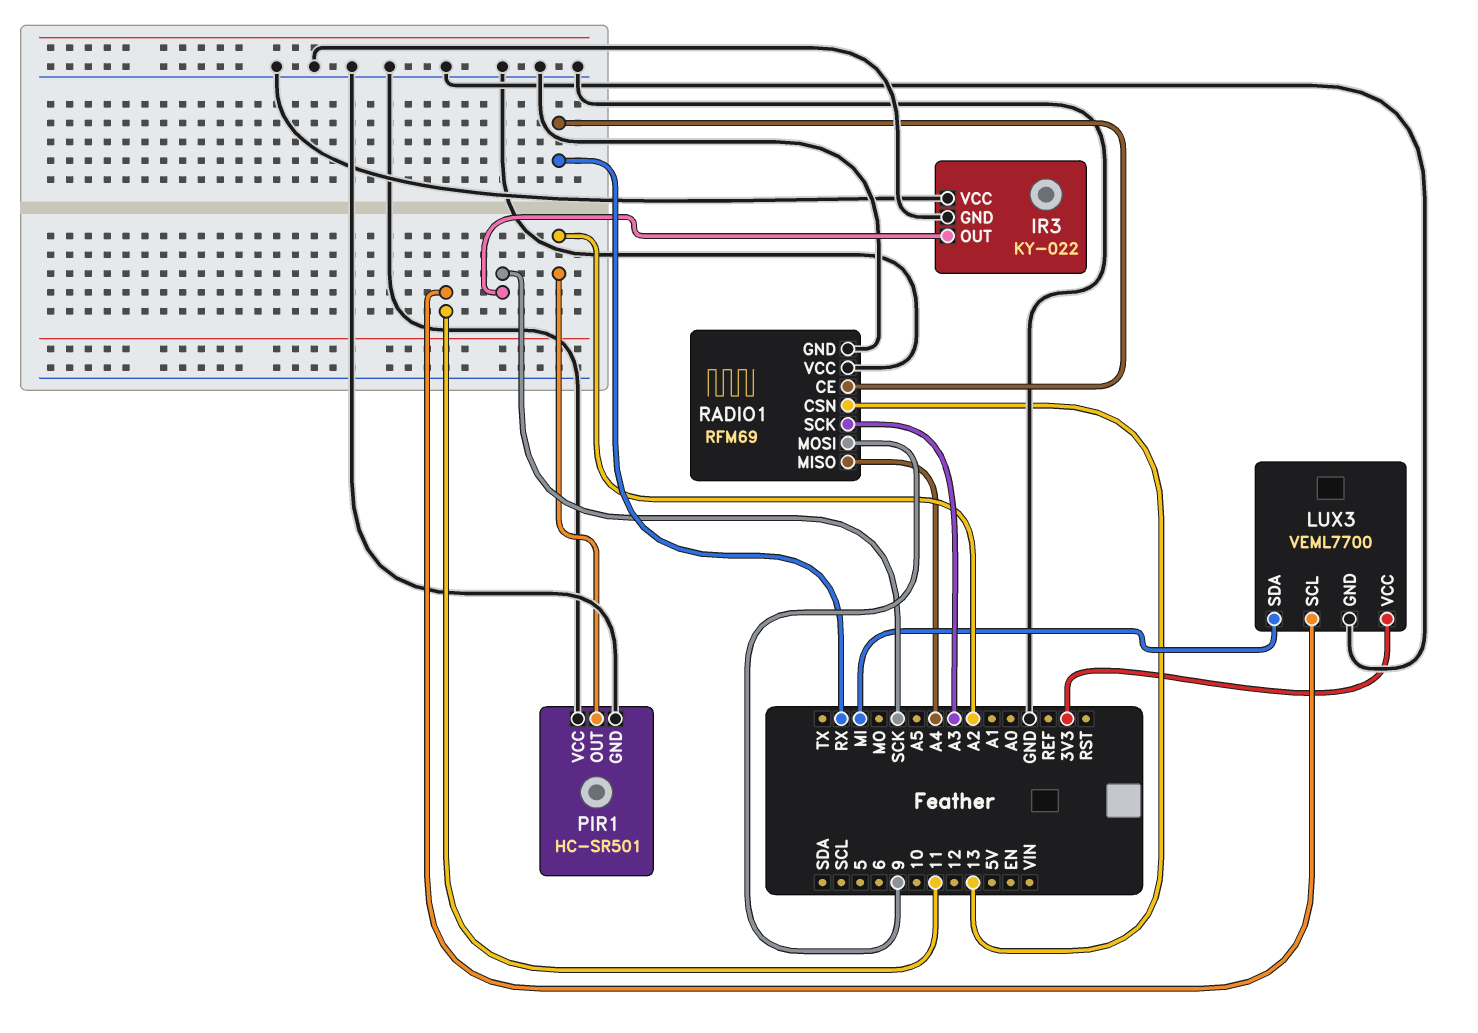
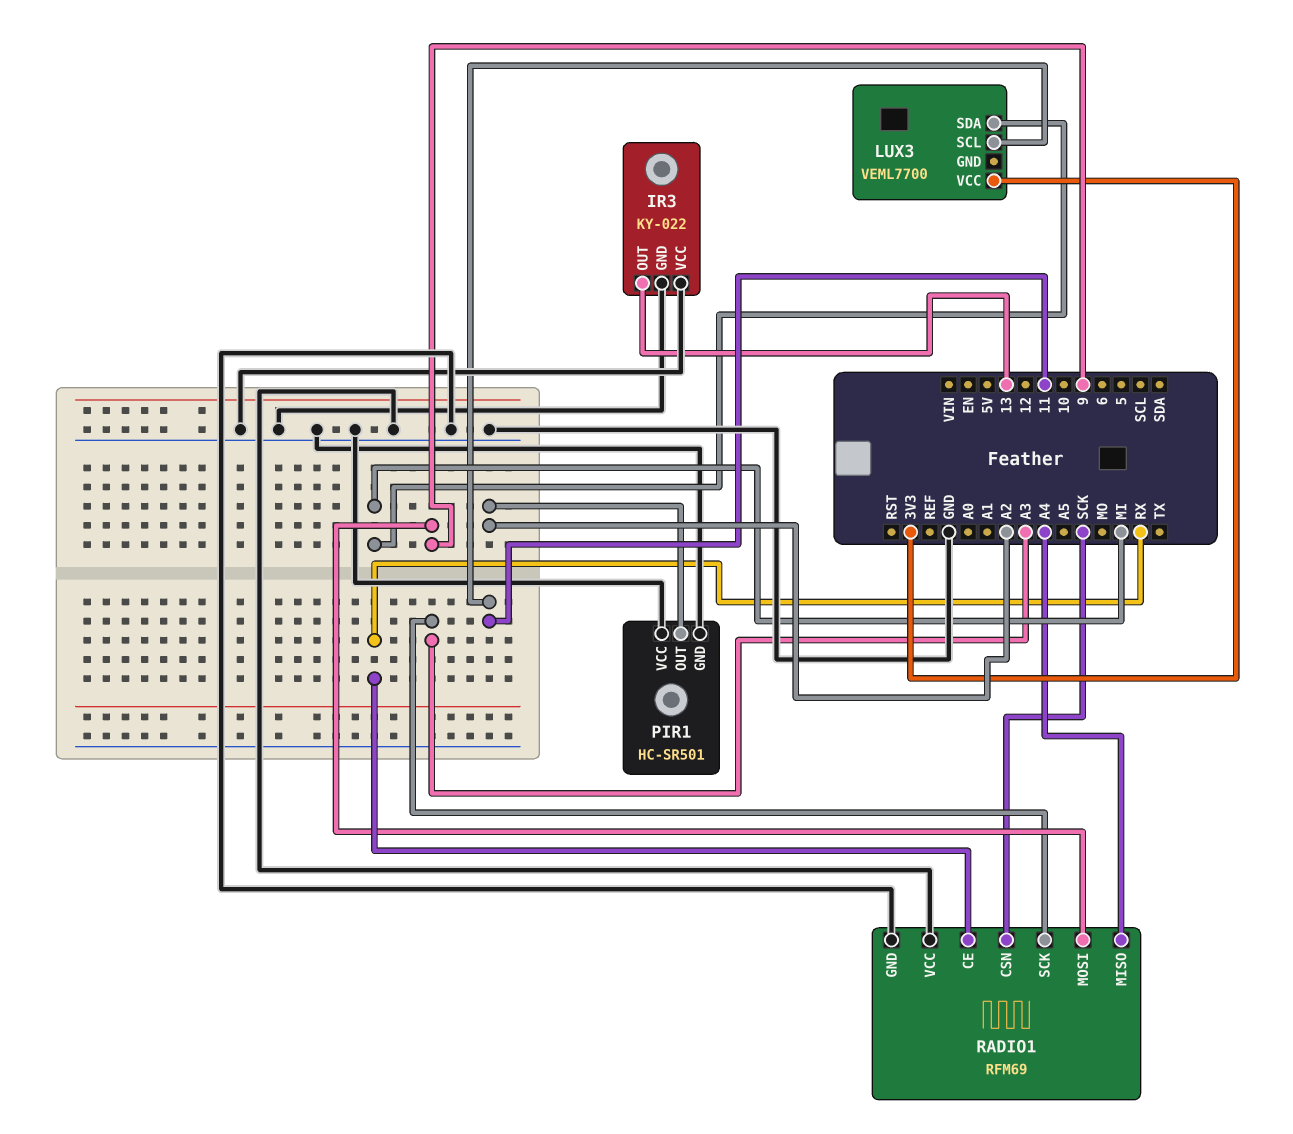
IR3 pin OUT: SCK -> 13
LUX3 pin GND: GND -> none
RADIO1 pin CSN: 13 -> SCK

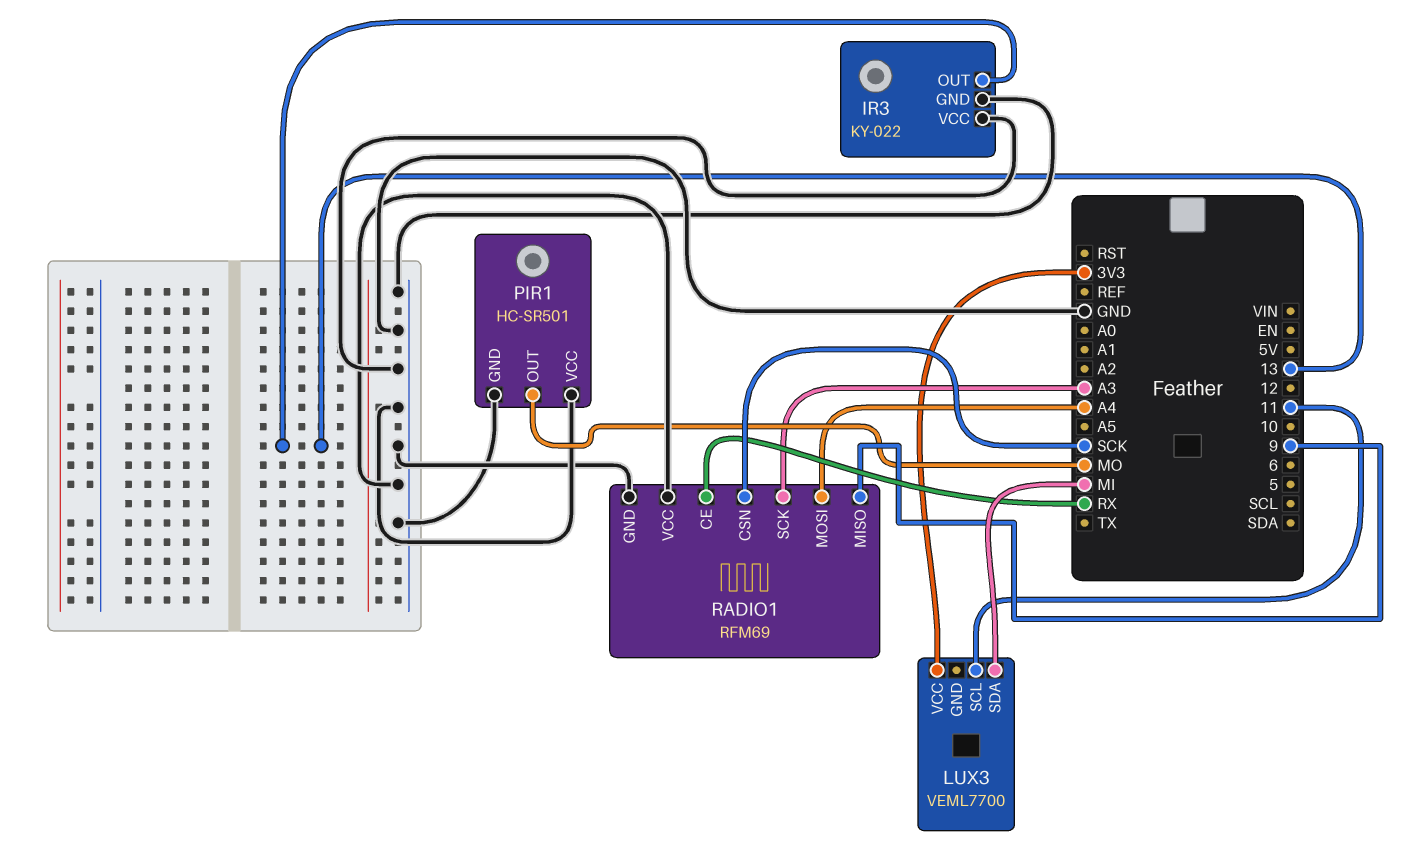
PIR1 pin OUT: A2 -> MO
RADIO1 pin MISO: A4 -> 9
RADIO1 pin MOSI: 9 -> A4

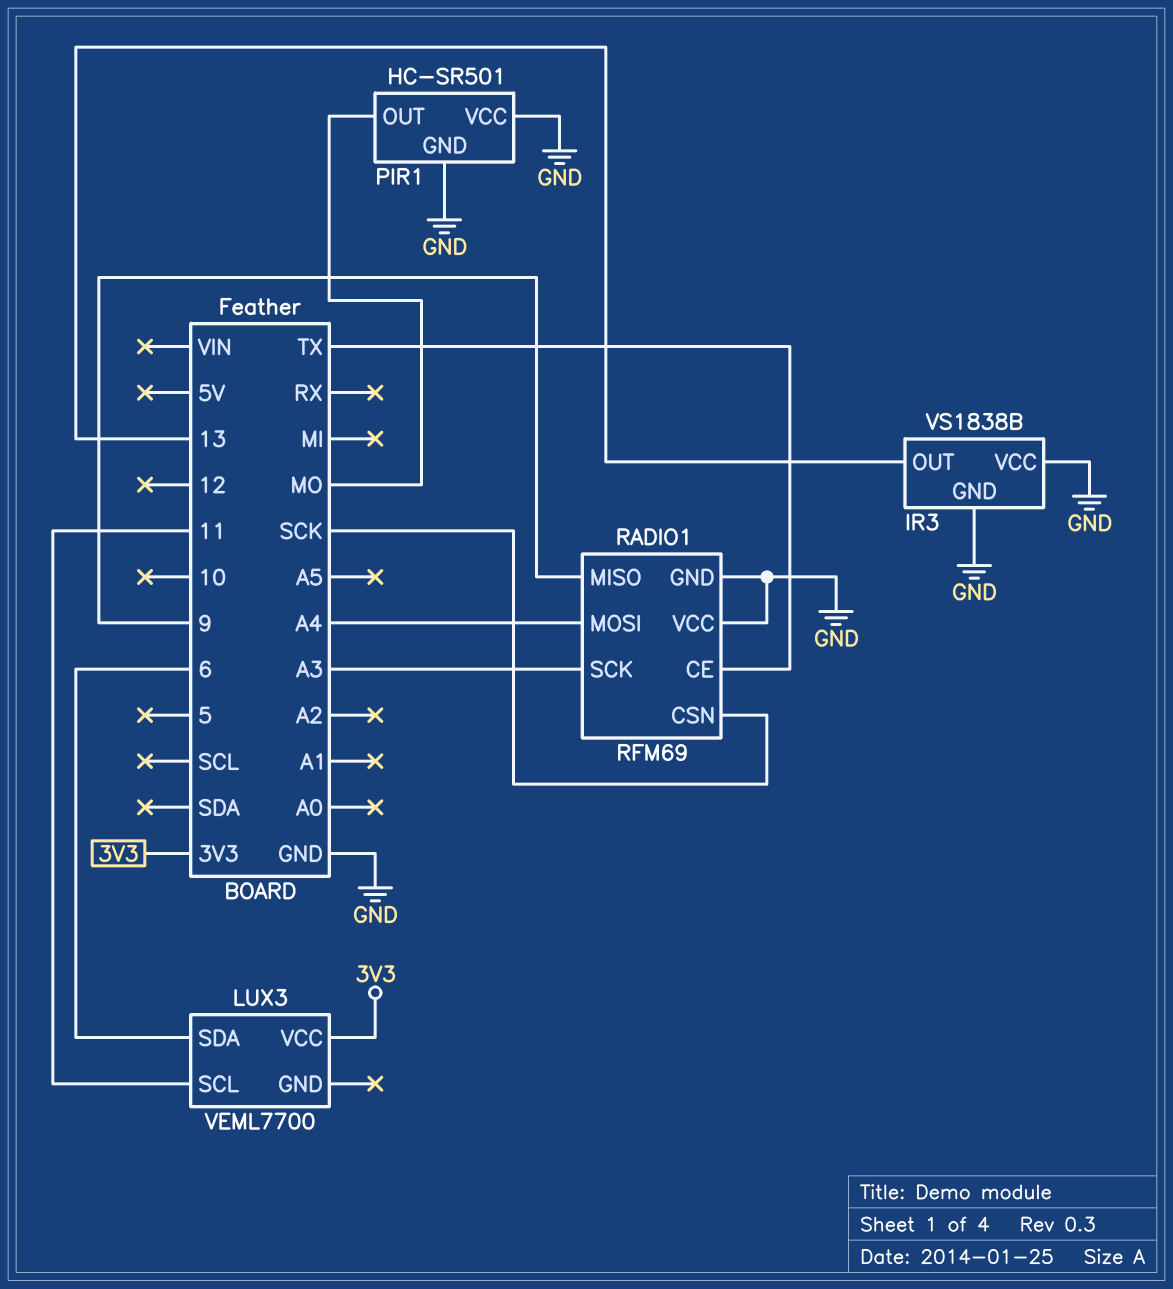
IR3: KY-022 -> VS1838B
LUX3 pin SDA: MI -> 6
RADIO1 pin CE: RX -> TX

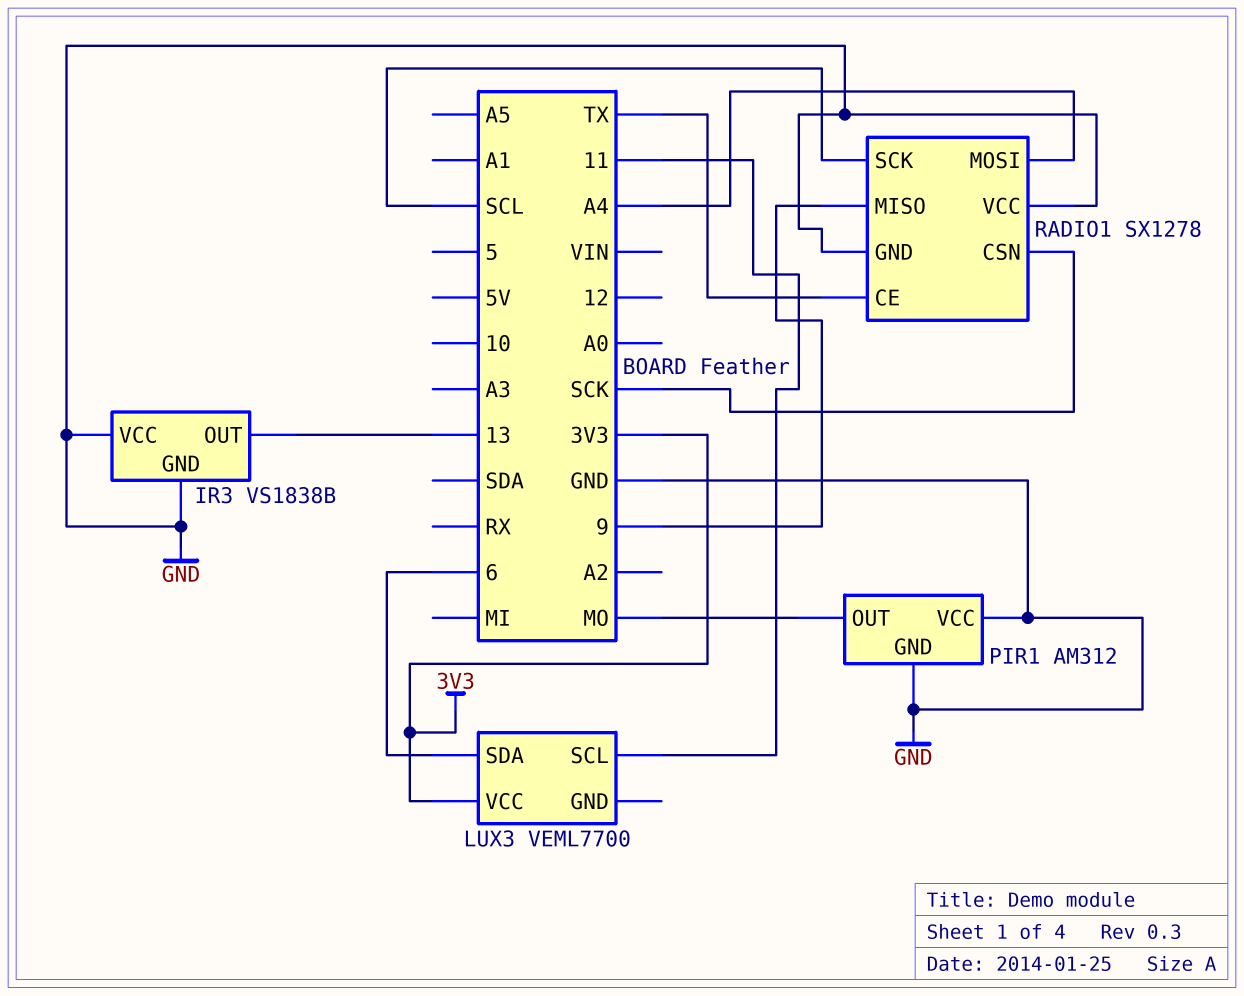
PIR1: HC-SR501 -> AM312
RADIO1: RFM69 -> SX1278
RADIO1 pin SCK: A3 -> SCL

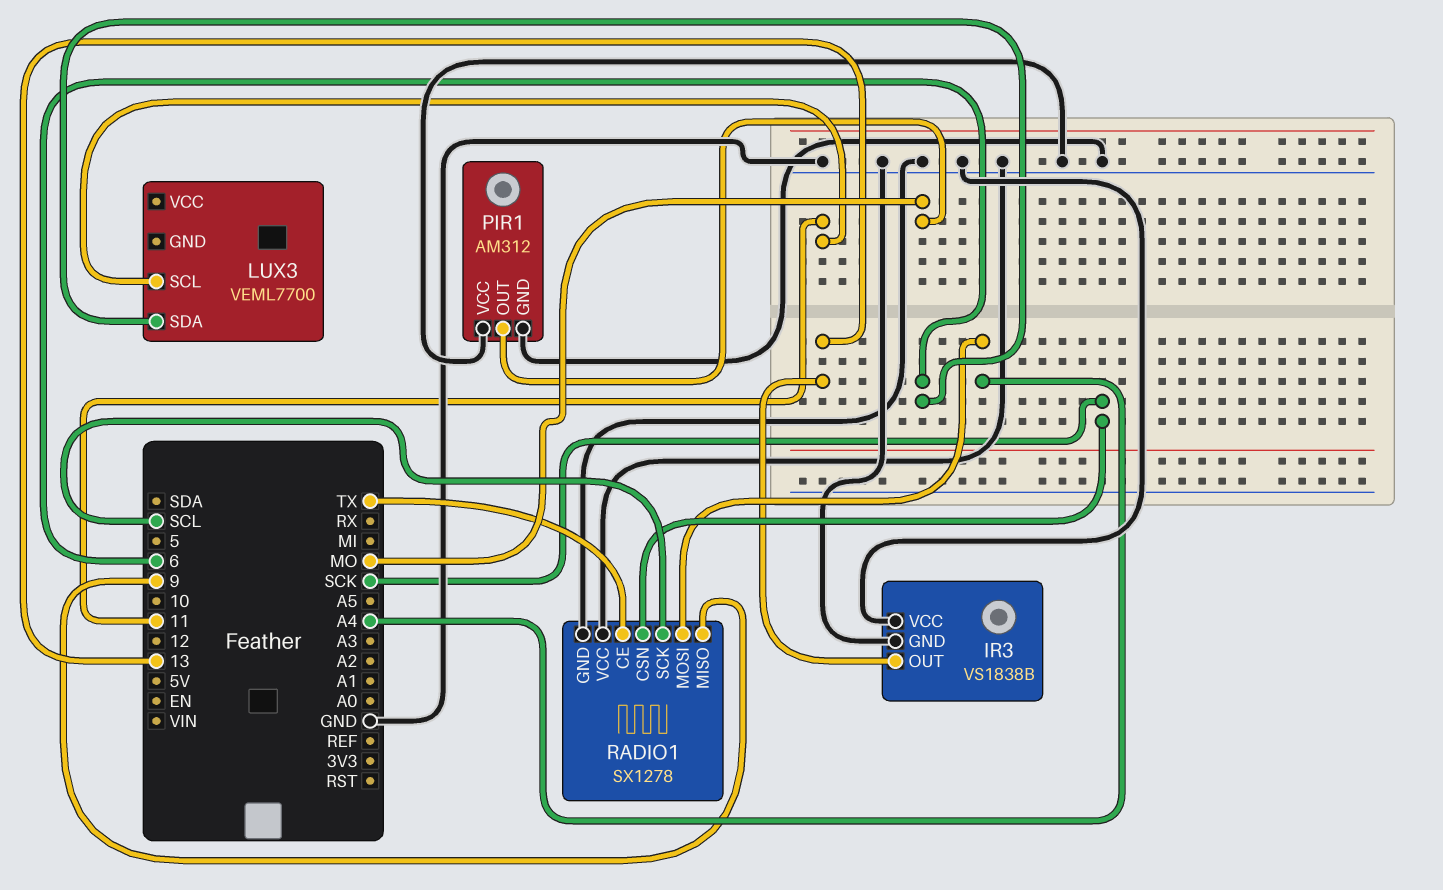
LUX3 pin VCC: 3V3 -> none

